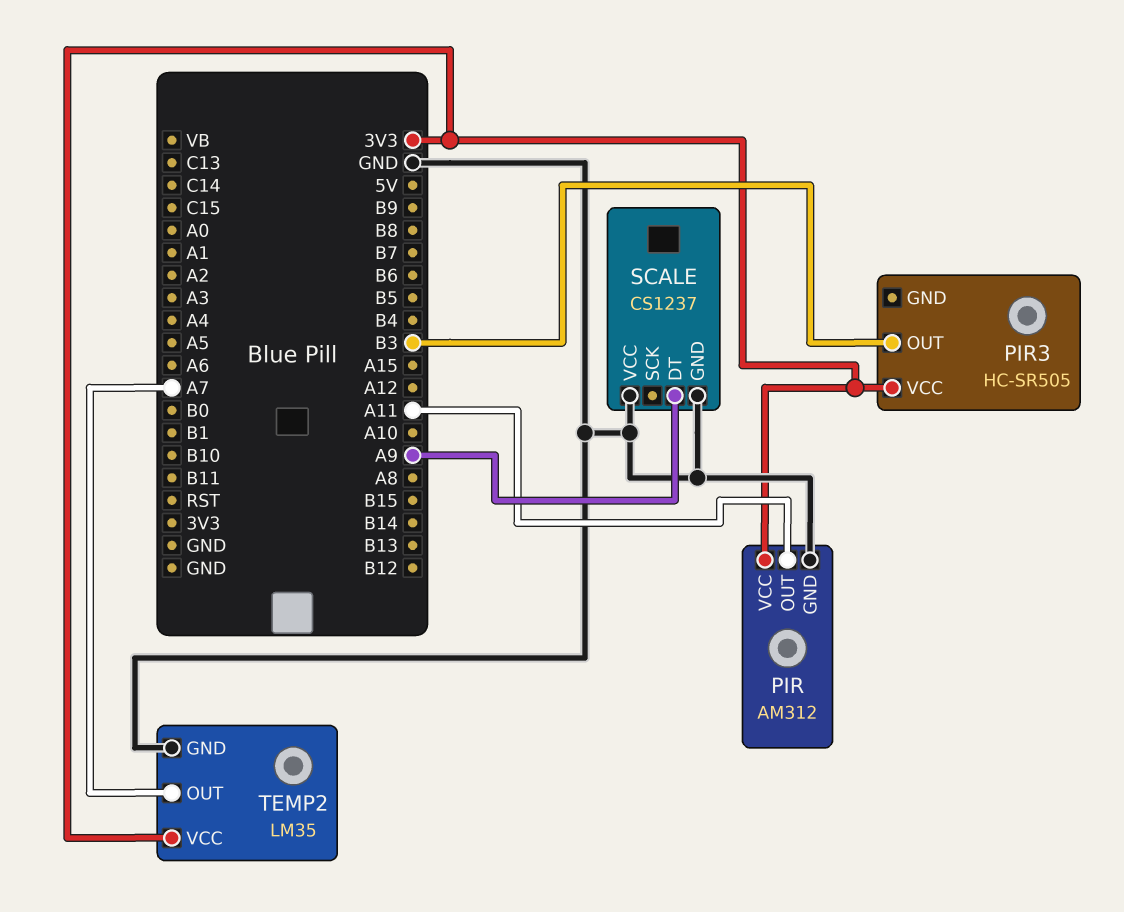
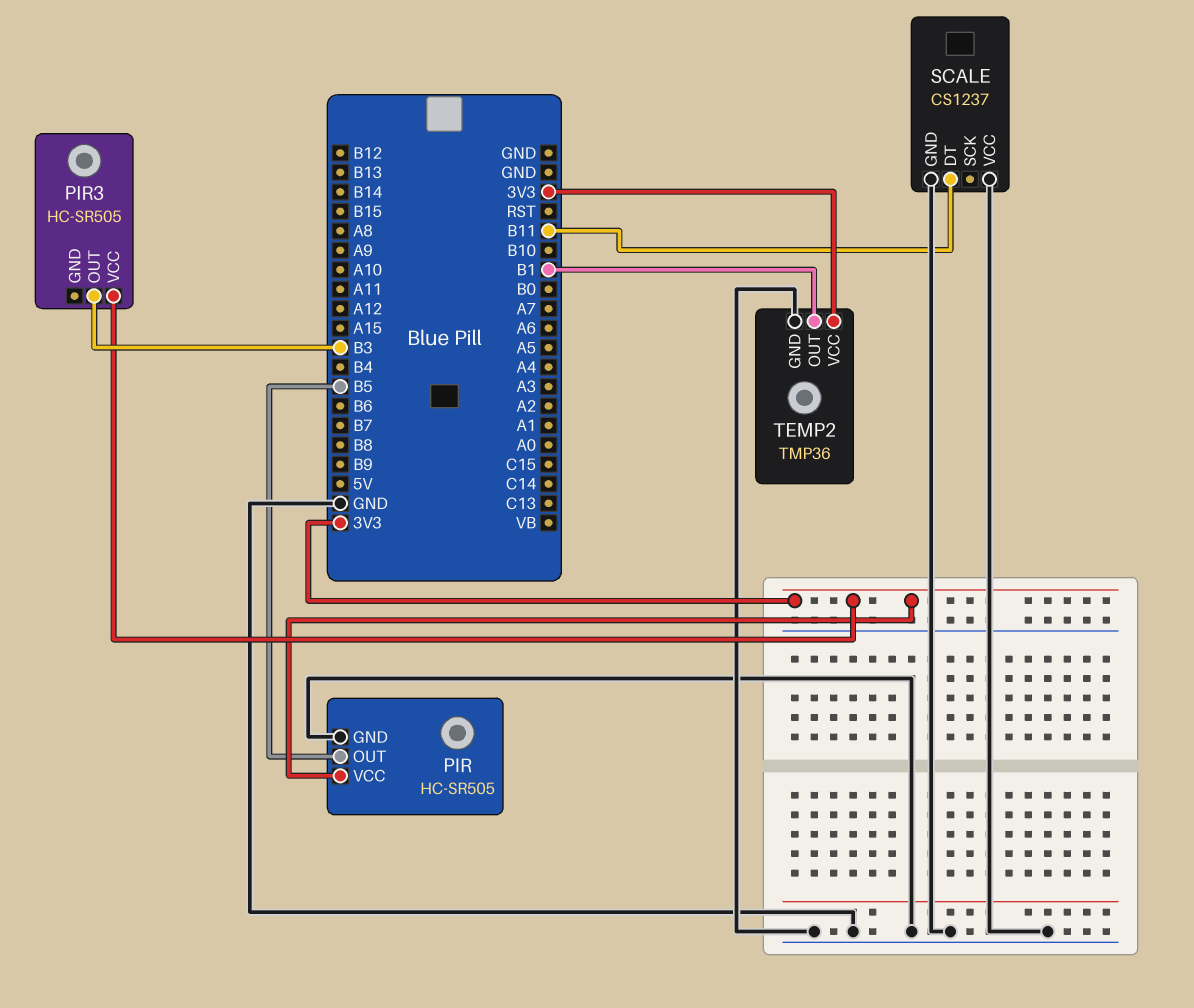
PIR: AM312 -> HC-SR505
PIR pin OUT: A11 -> B5
SCALE pin DT: A9 -> B11
TEMP2: LM35 -> TMP36
TEMP2 pin OUT: A7 -> B1

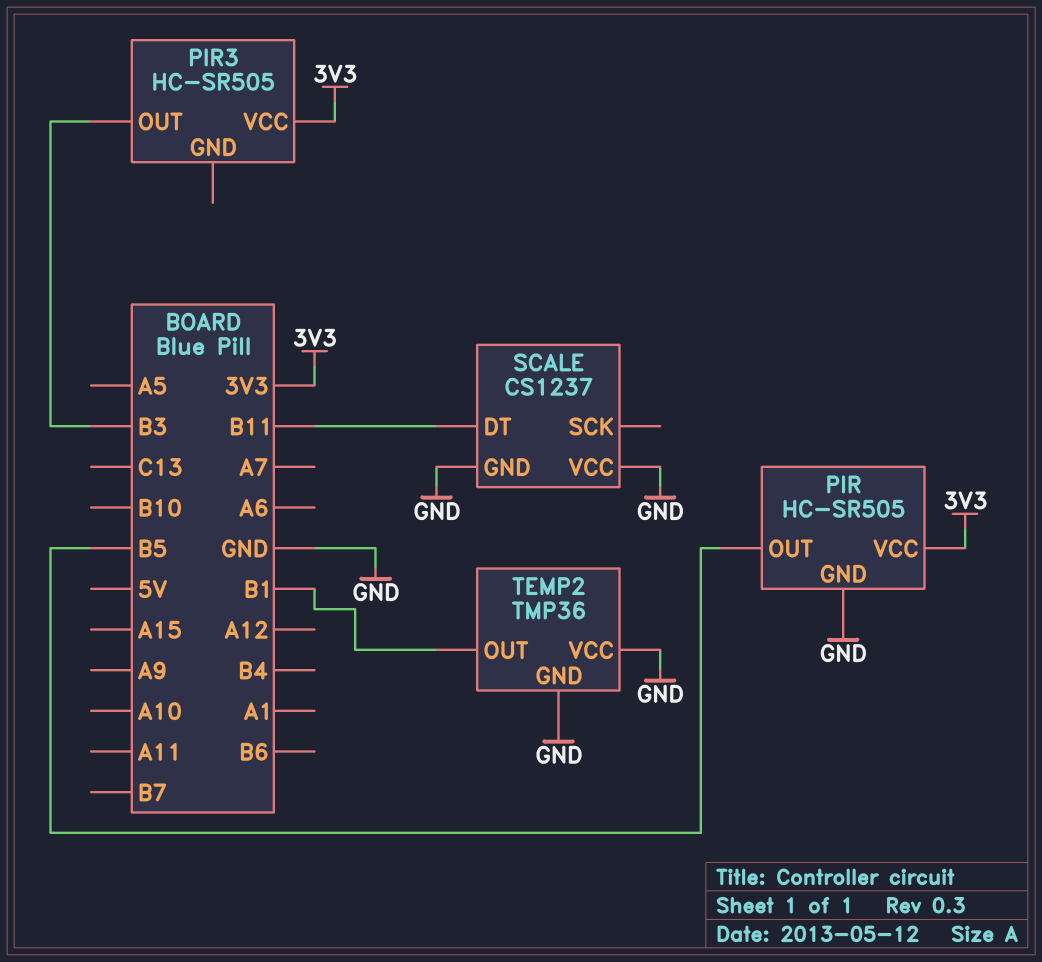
TEMP2 pin VCC: 3V3 -> GND

